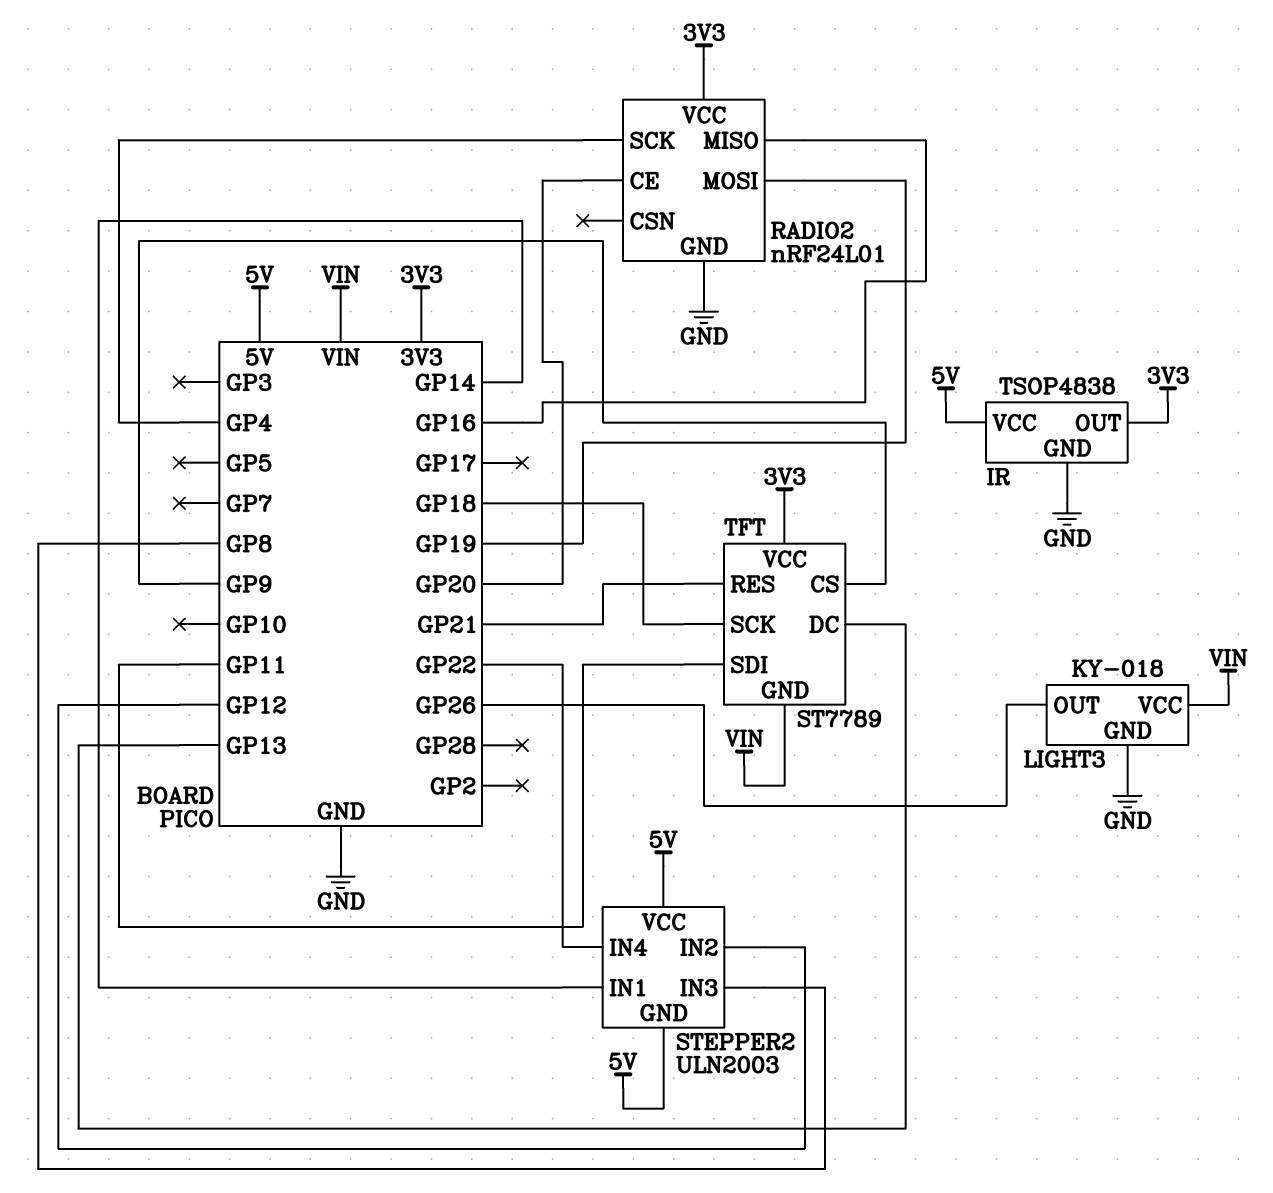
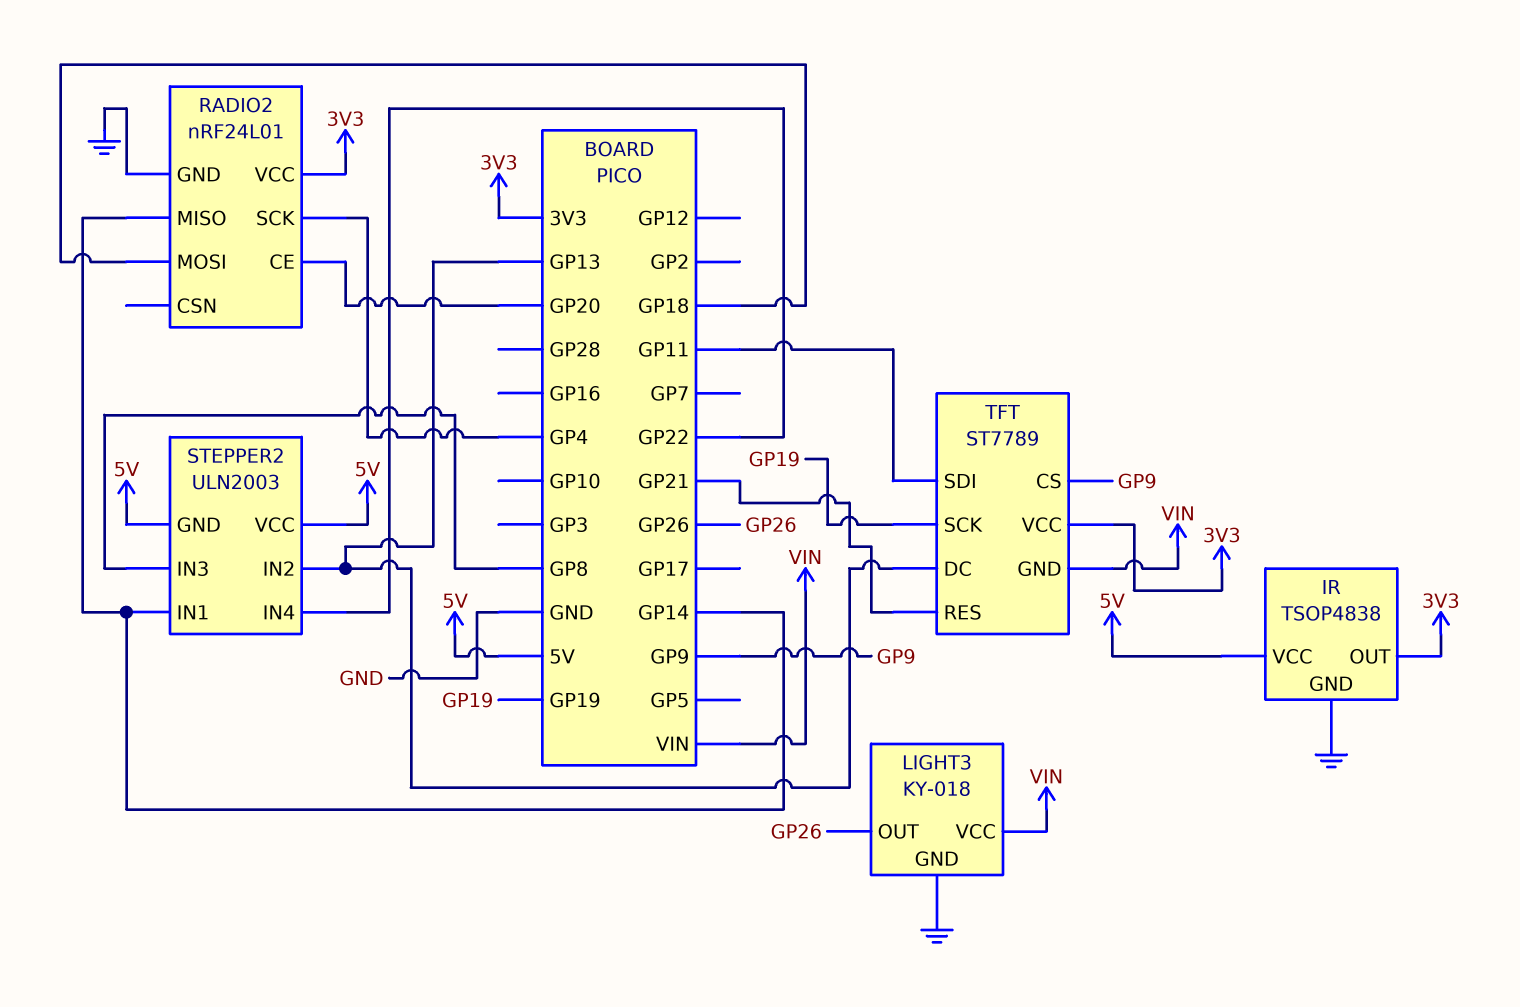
RADIO2 pin MISO: GP16 -> GP14
RADIO2 pin MOSI: GP19 -> GP18
STEPPER2 pin IN2: GP12 -> GP13
TFT pin SCK: GP18 -> GP19

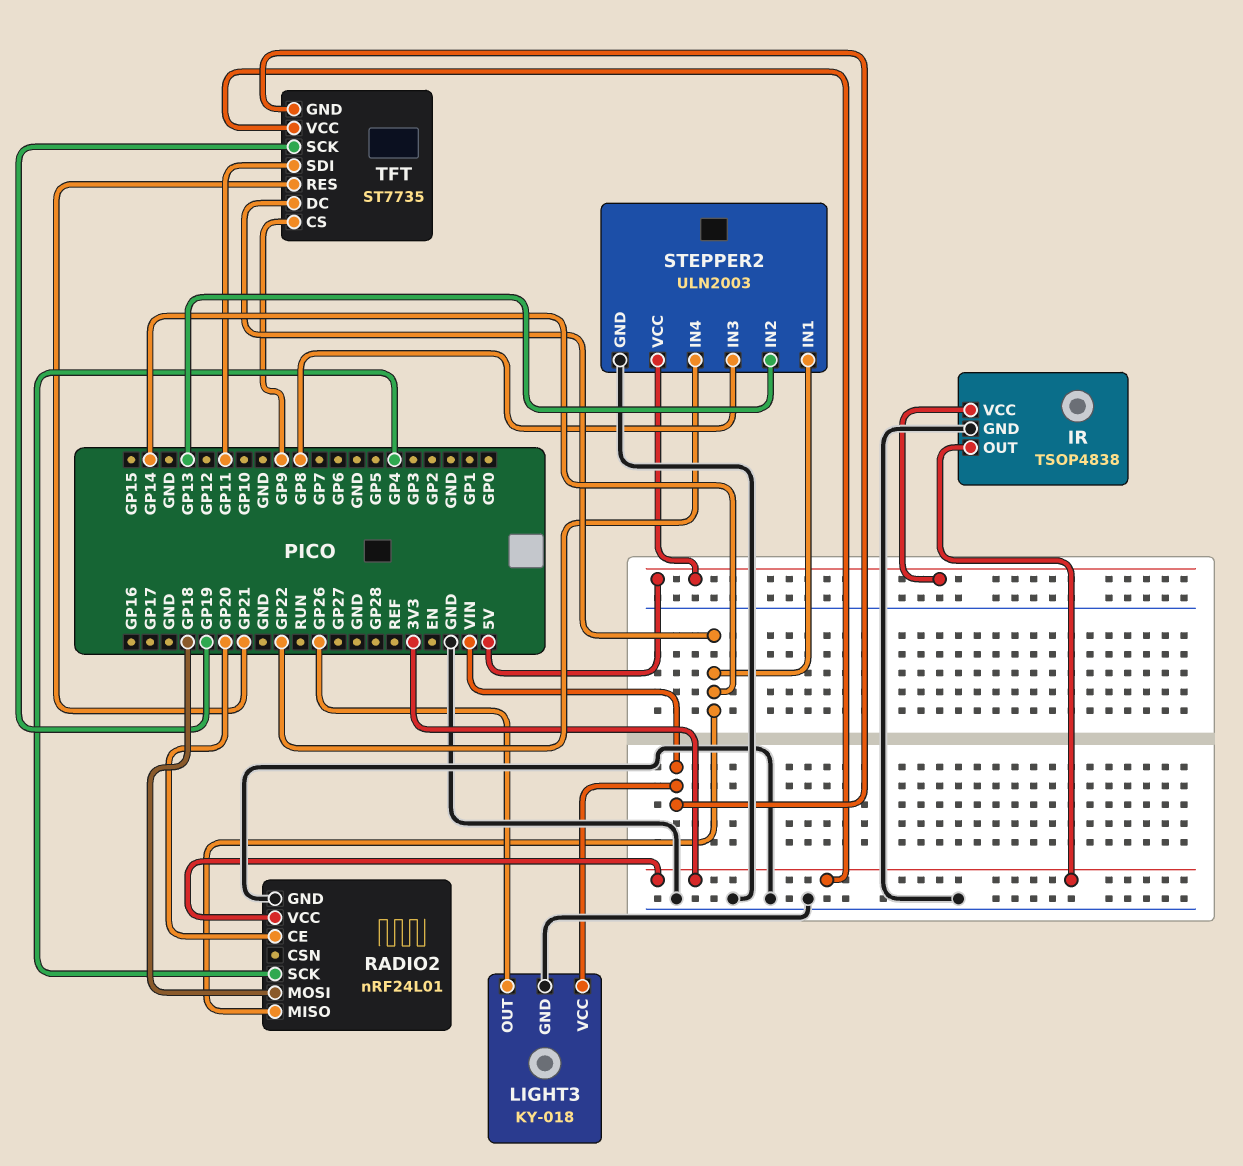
STEPPER2 pin GND: 5V -> GND
TFT: ST7789 -> ST7735
TFT pin DC: GP13 -> GP14

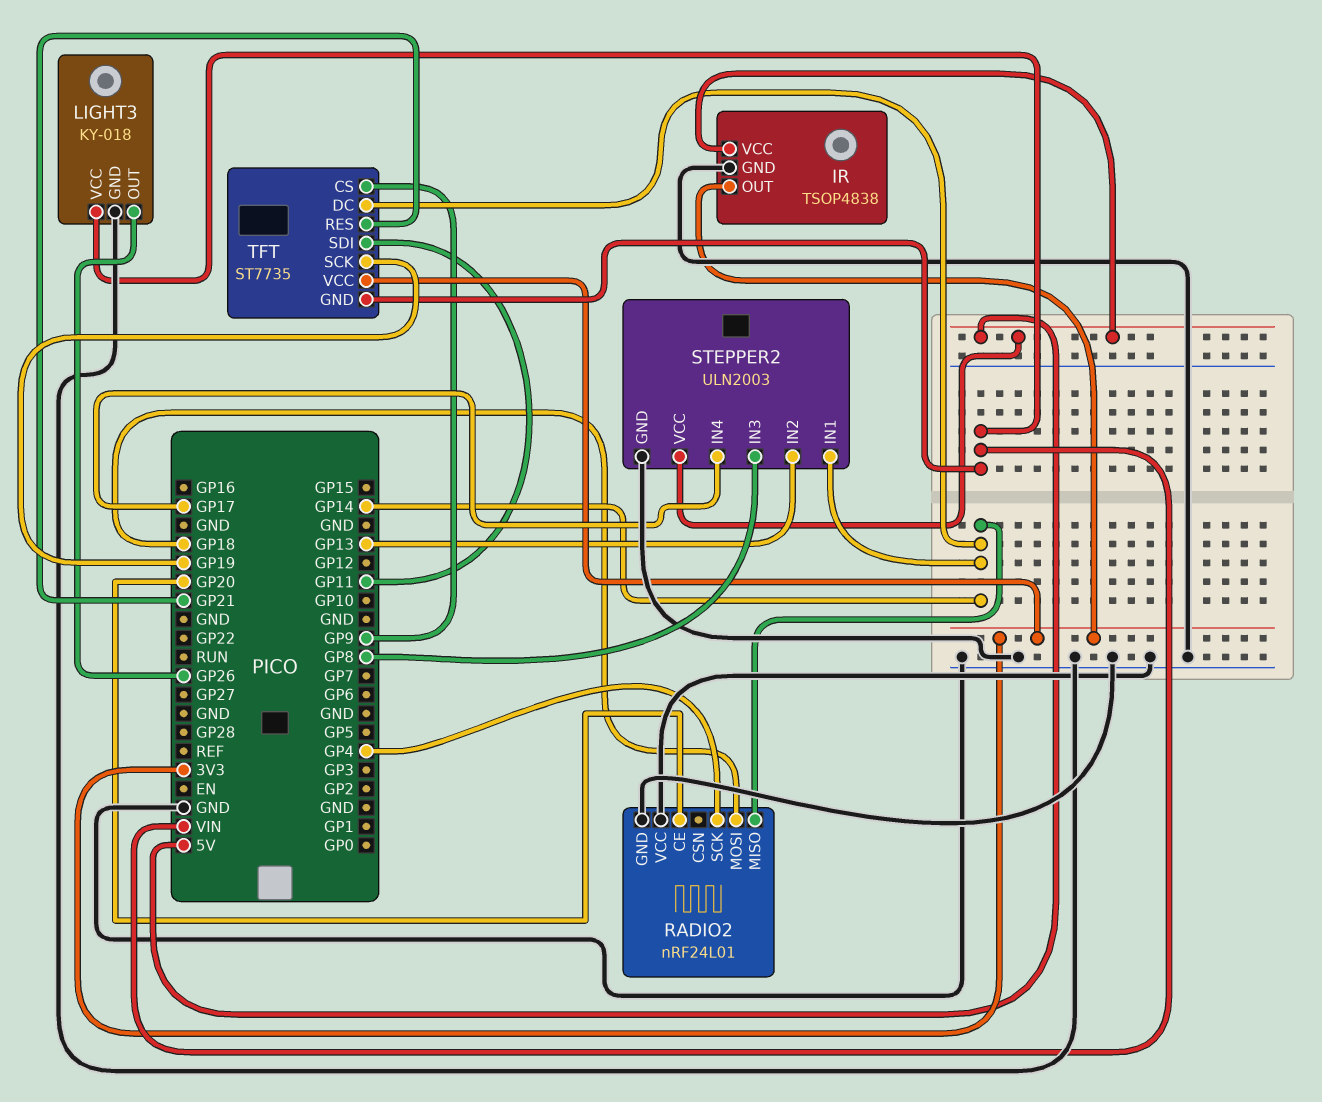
RADIO2 pin VCC: 3V3 -> GND
STEPPER2 pin IN4: GP22 -> GP17

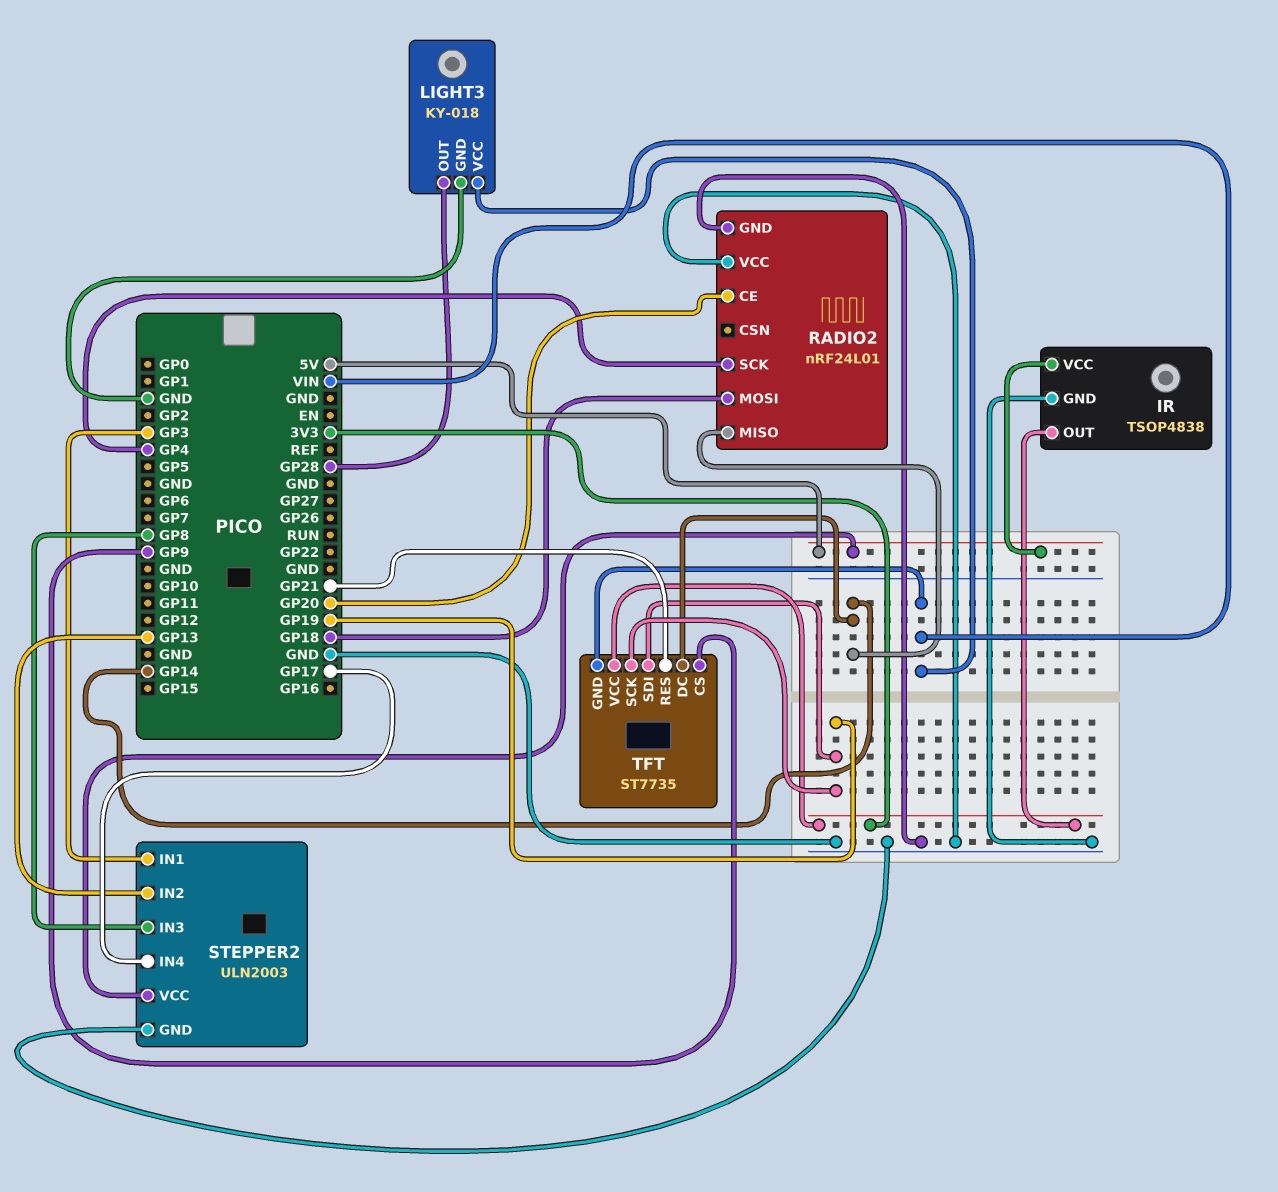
LIGHT3 pin OUT: GP26 -> GP28
STEPPER2 pin IN1: GP14 -> GP3
TFT pin SDI: GP11 -> GP19

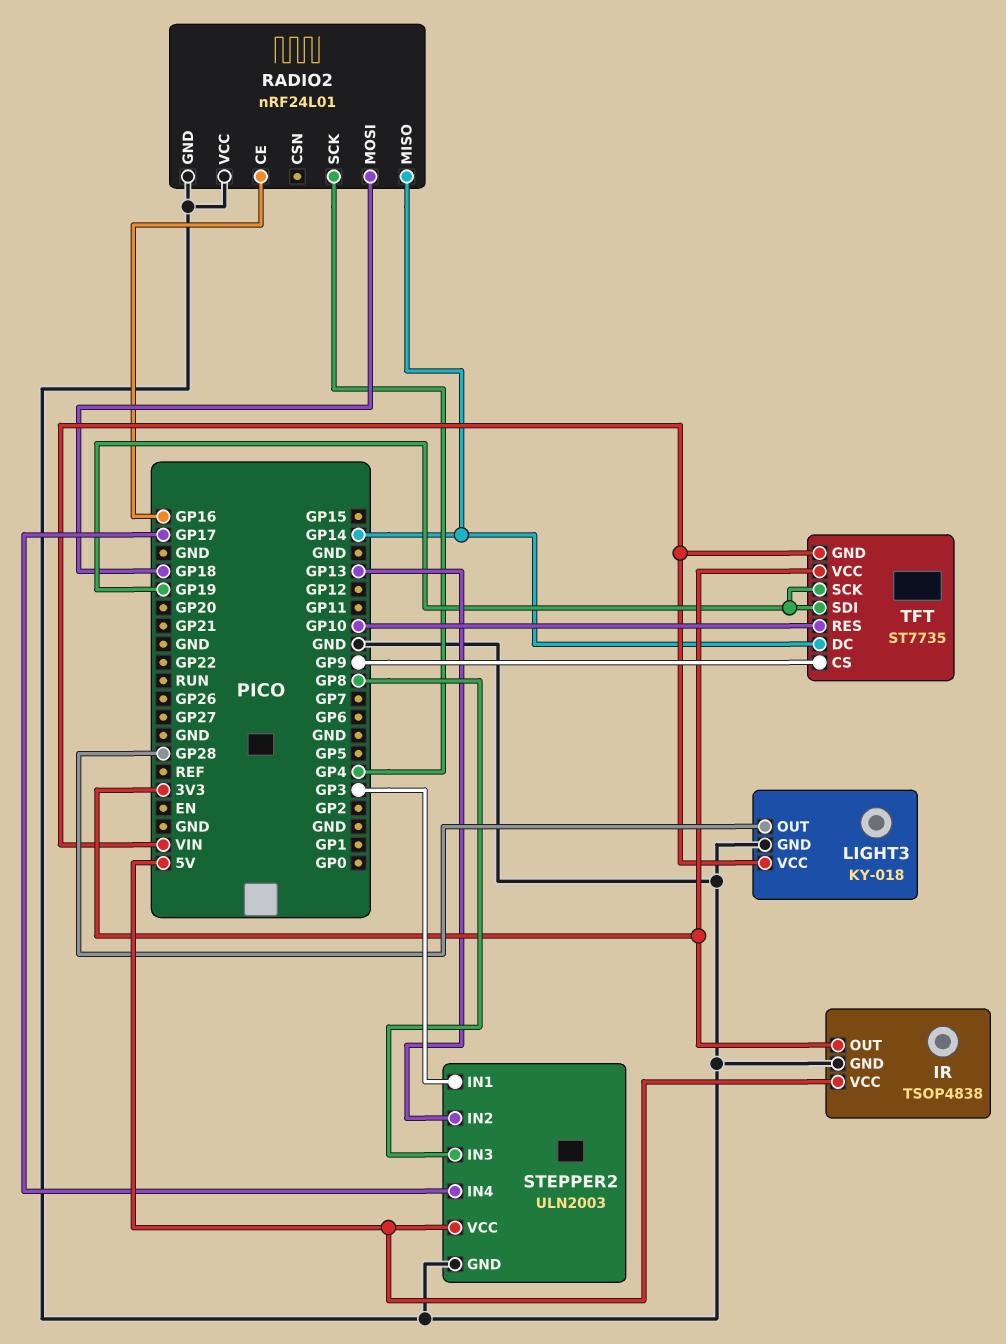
RADIO2 pin CE: GP20 -> GP16
TFT pin RES: GP21 -> GP10

